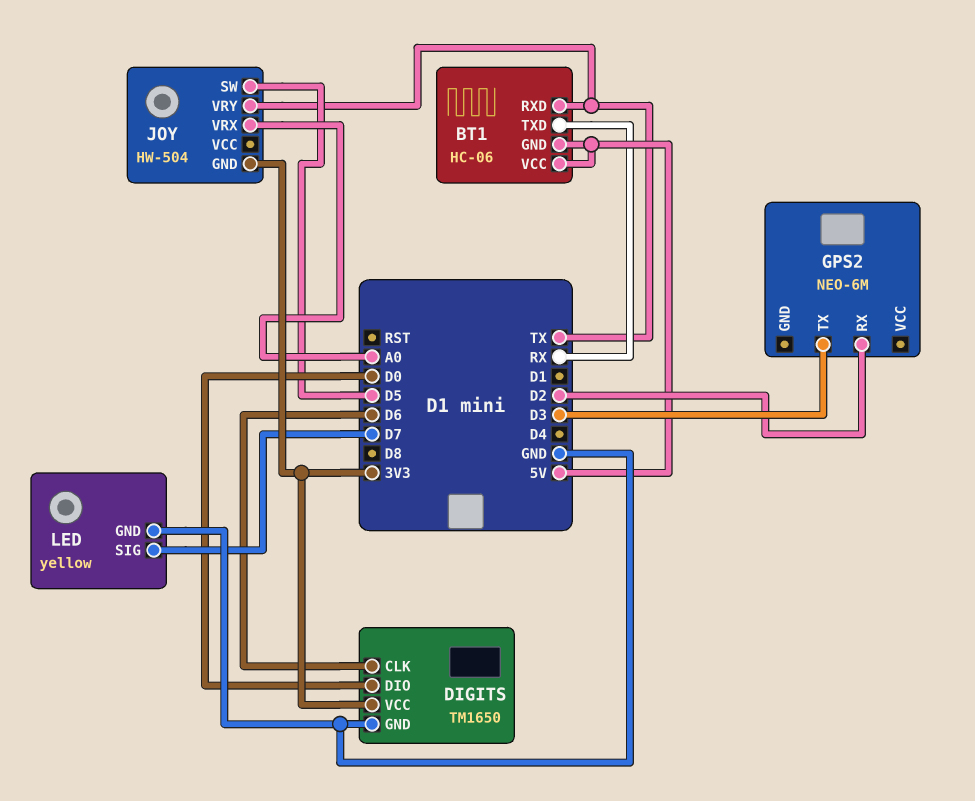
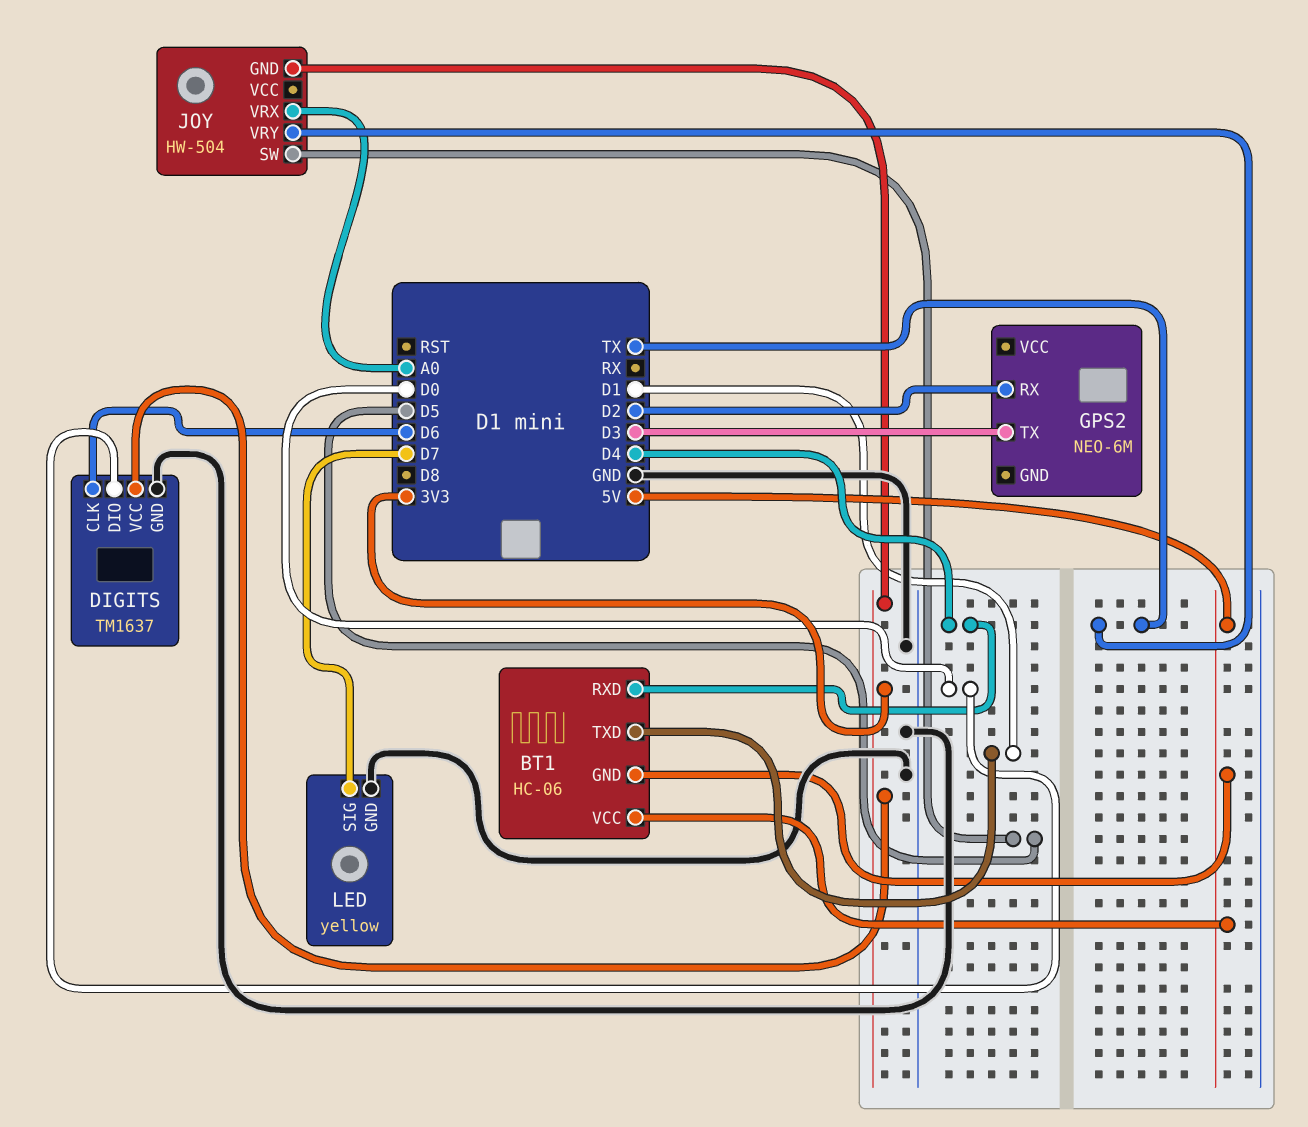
BT1 pin RXD: TX -> D4
BT1 pin TXD: RX -> D1
DIGITS: TM1650 -> TM1637

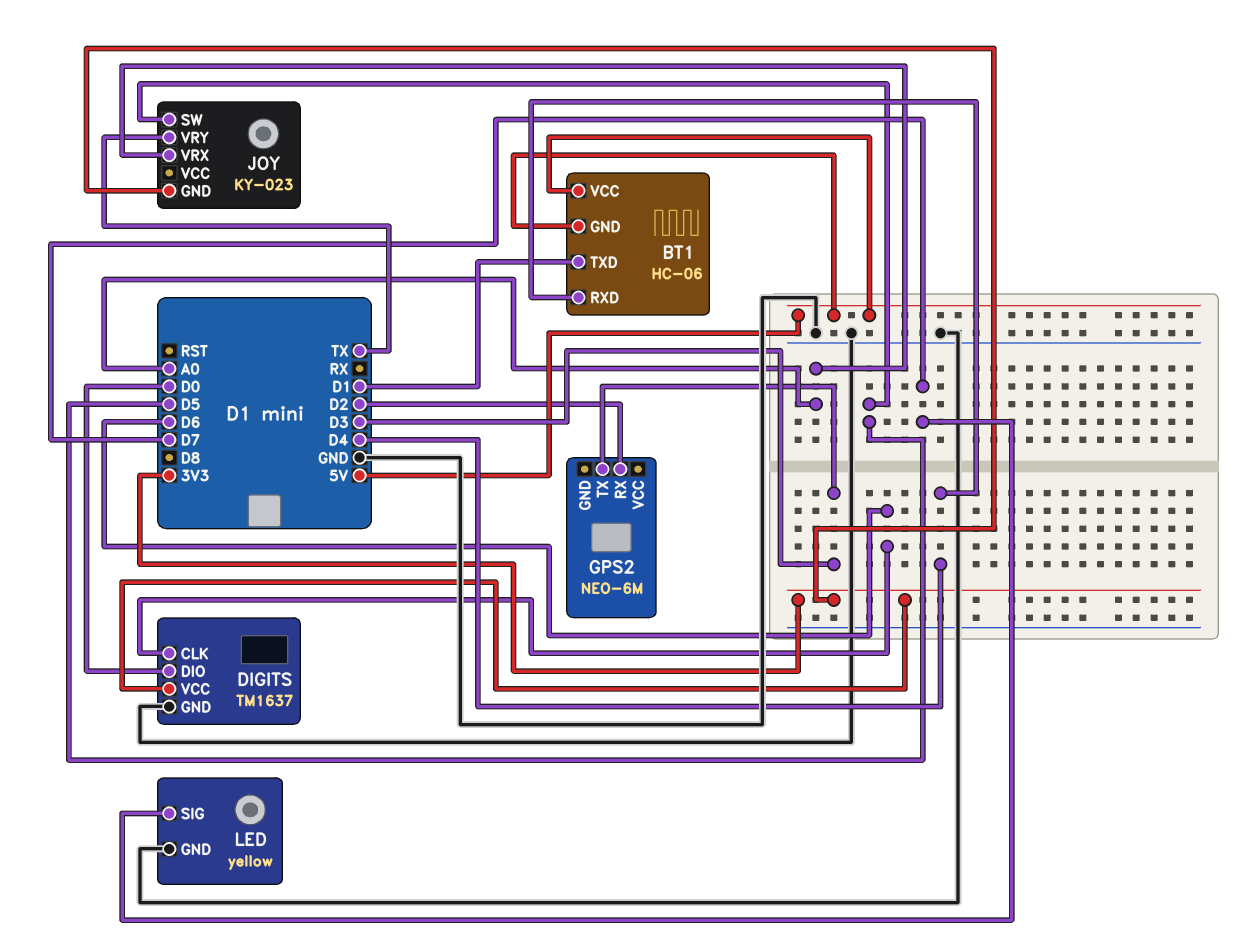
JOY: HW-504 -> KY-023

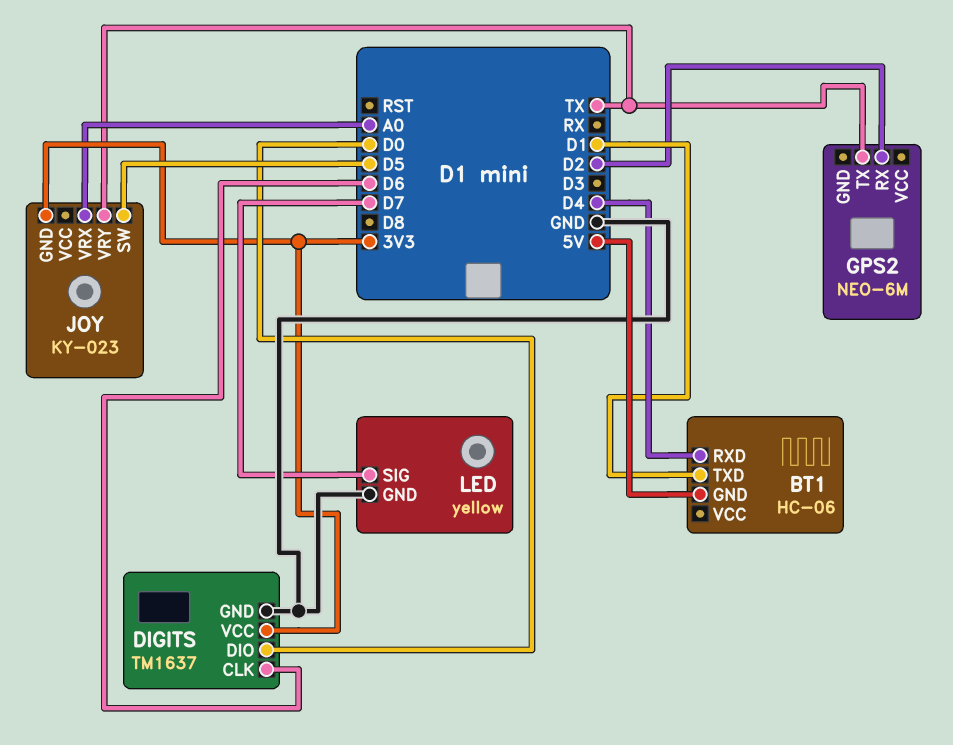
BT1 pin VCC: 5V -> none
GPS2 pin TX: D3 -> TX

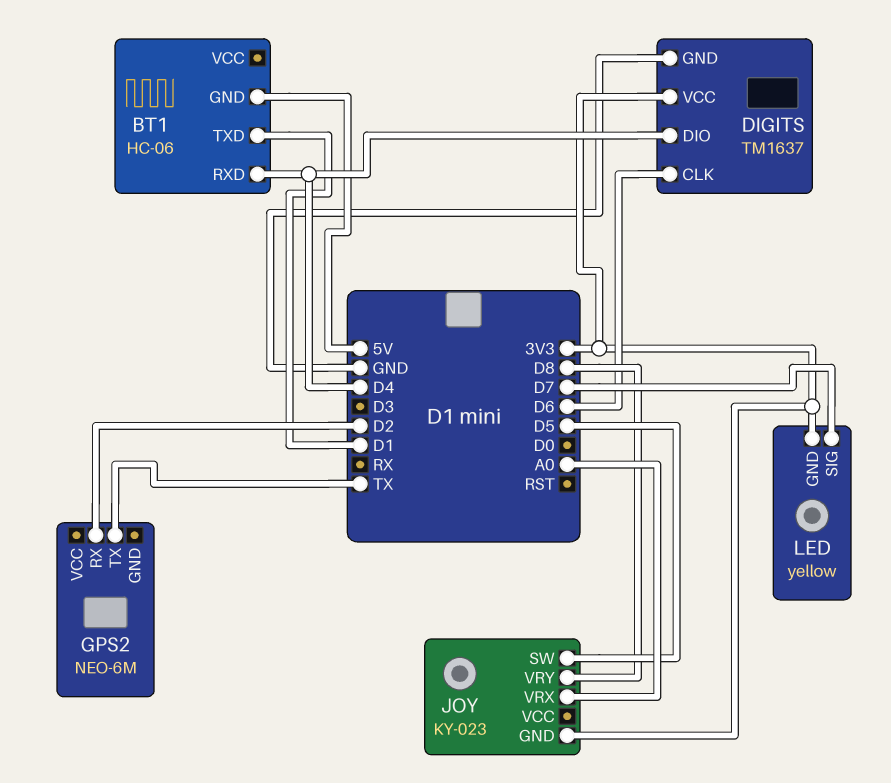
DIGITS pin DIO: D0 -> D4
JOY pin VRY: TX -> D8
LED pin GND: GND -> 3V3

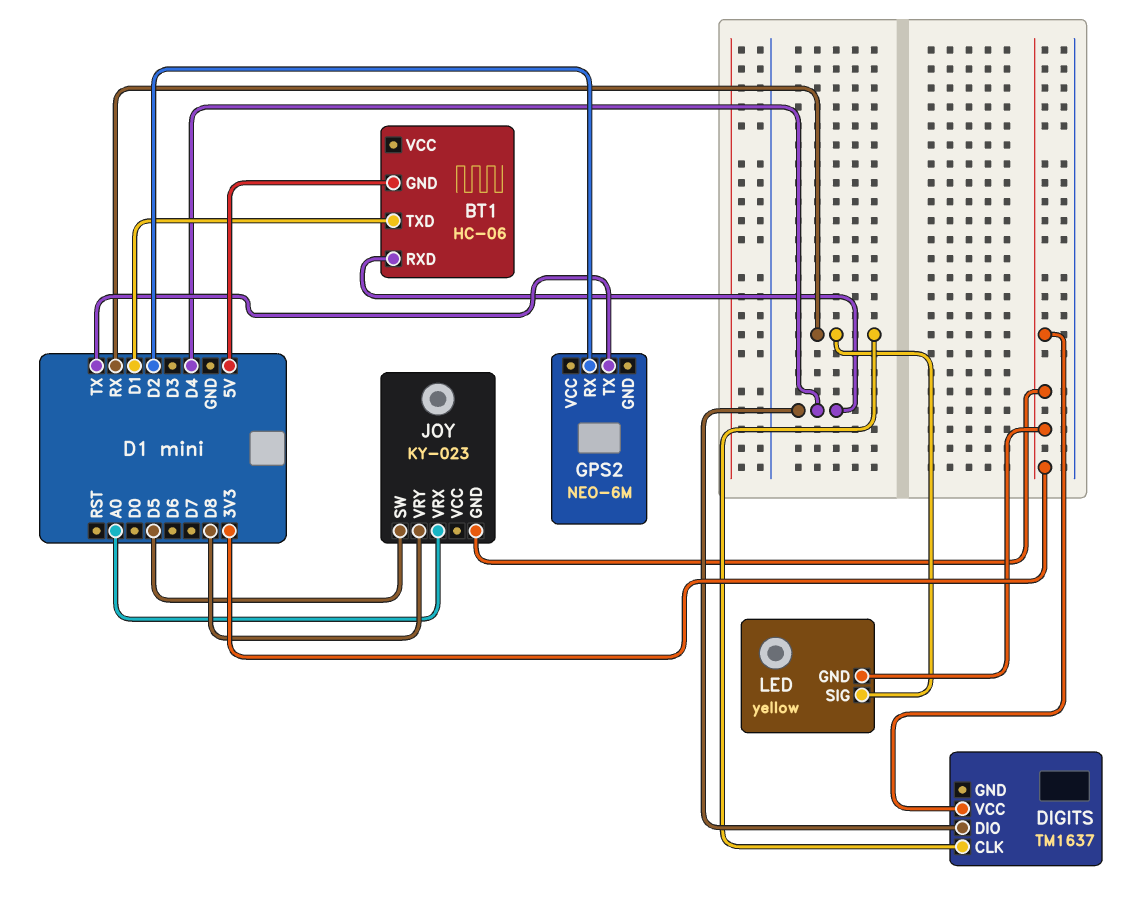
DIGITS pin CLK: D6 -> RX
DIGITS pin GND: GND -> none
LED pin SIG: D7 -> RX

